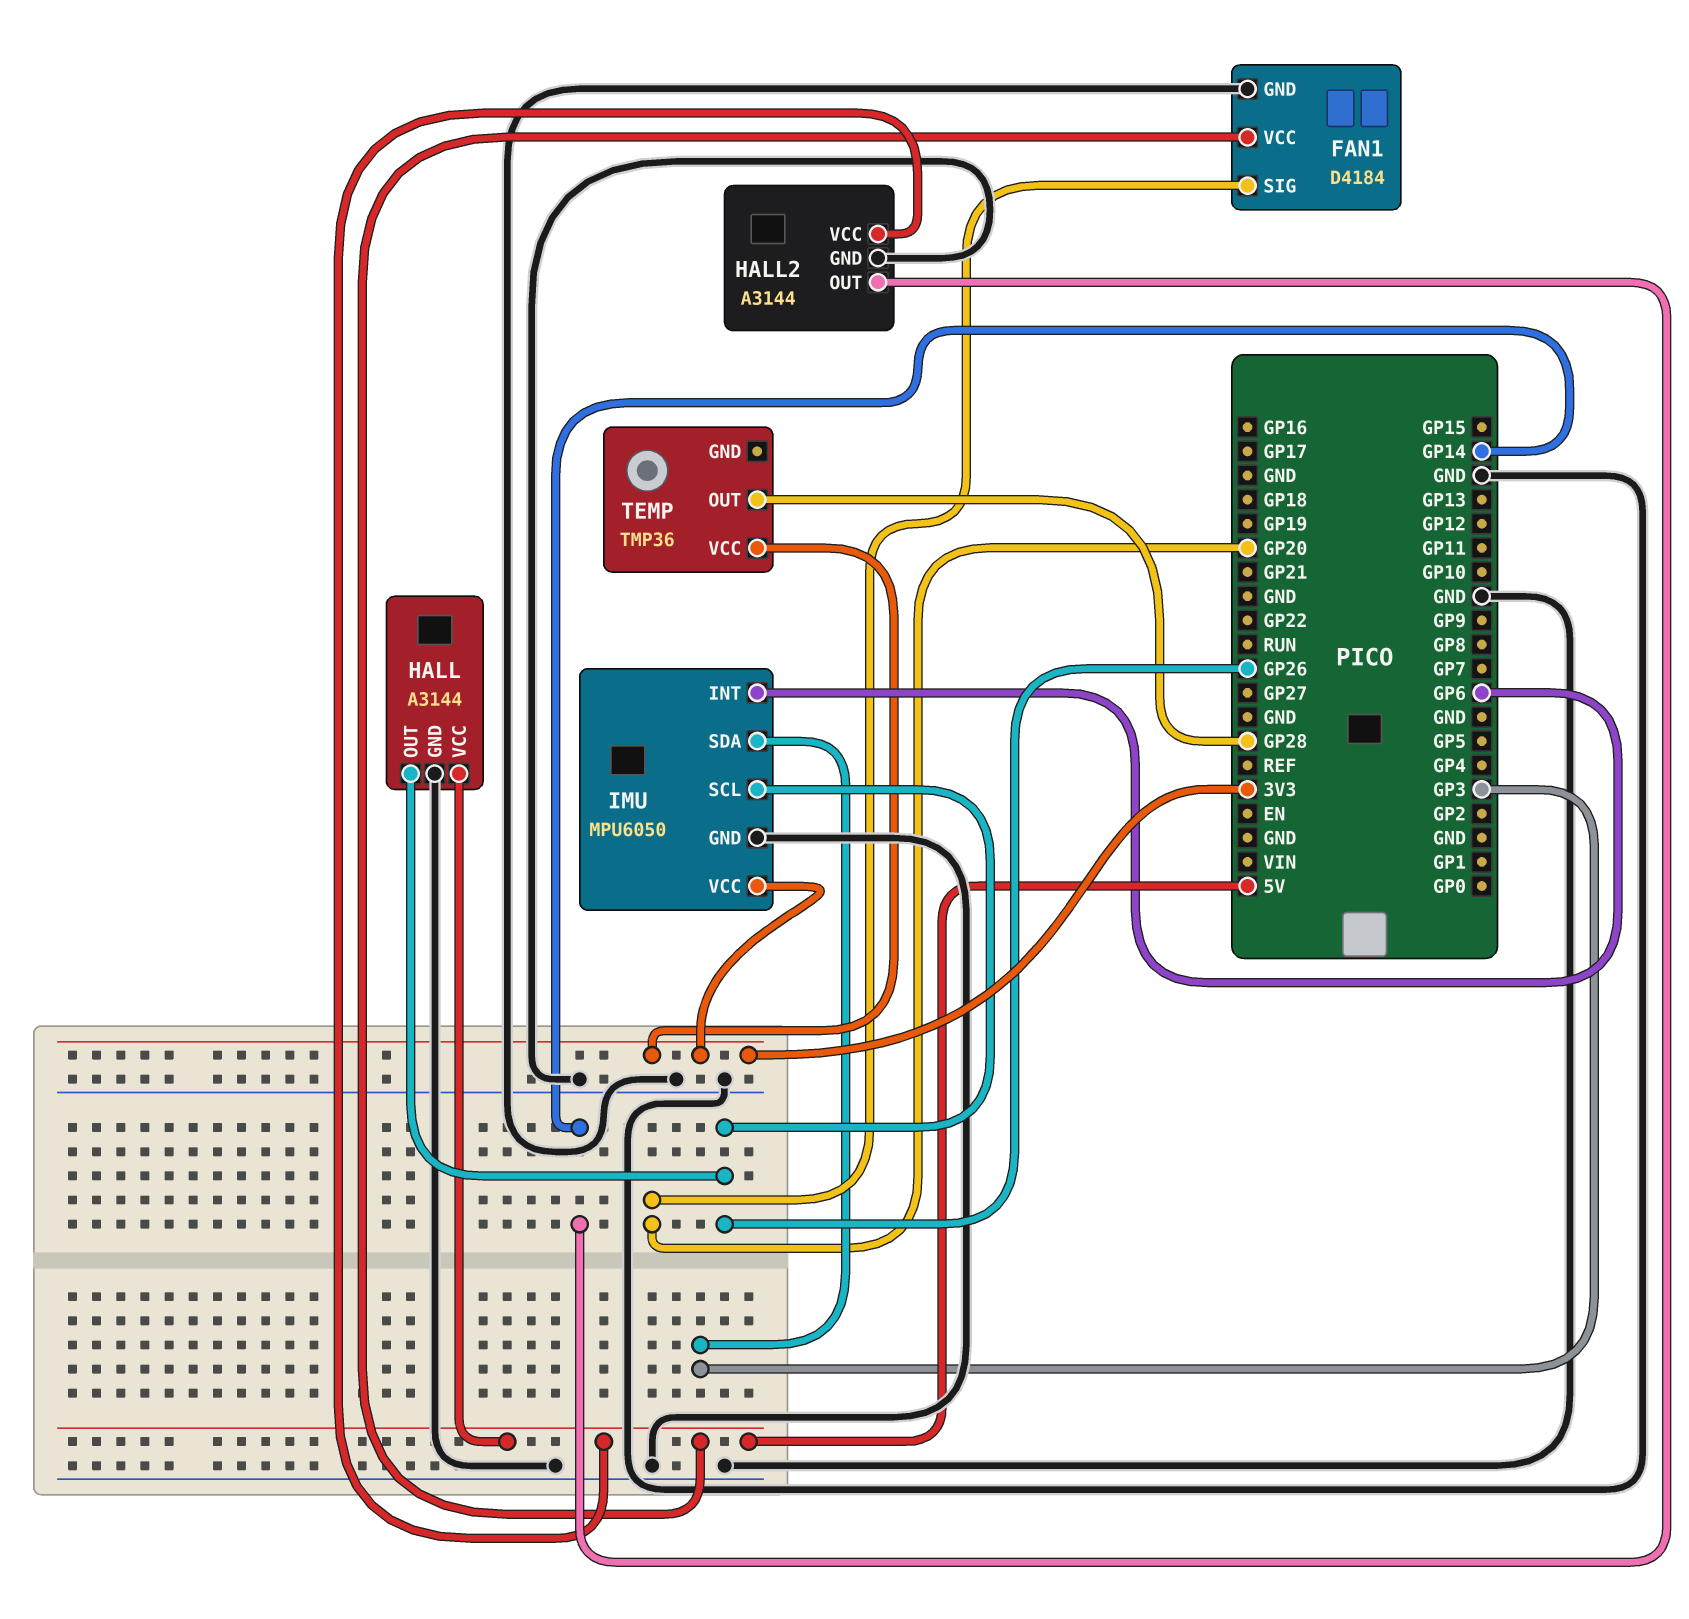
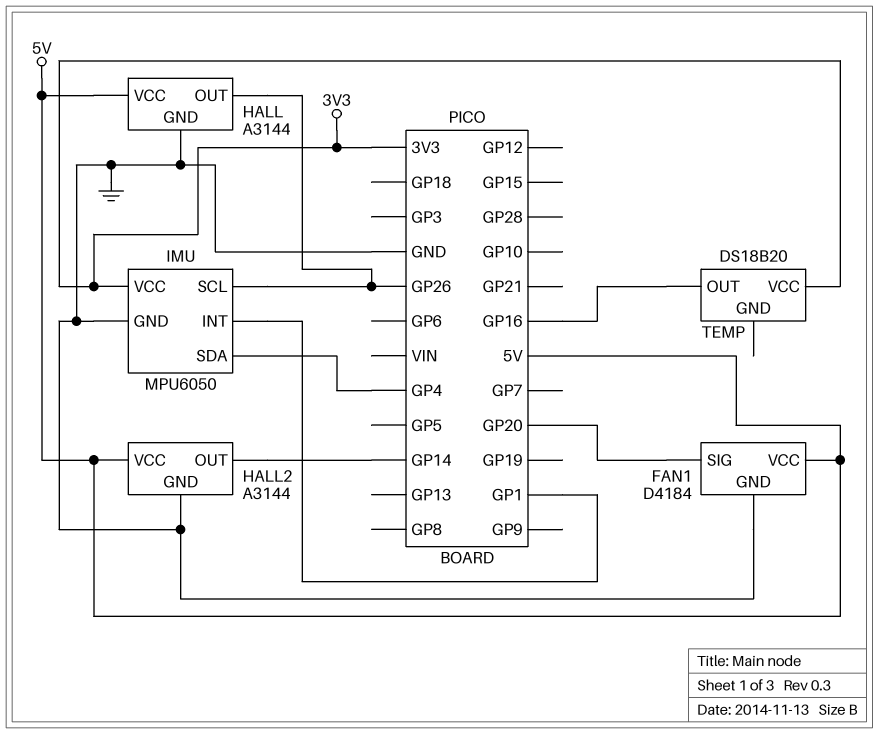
IMU pin INT: GP6 -> GP1
IMU pin SDA: GP3 -> GP4
TEMP: TMP36 -> DS18B20
TEMP pin OUT: GP28 -> GP16

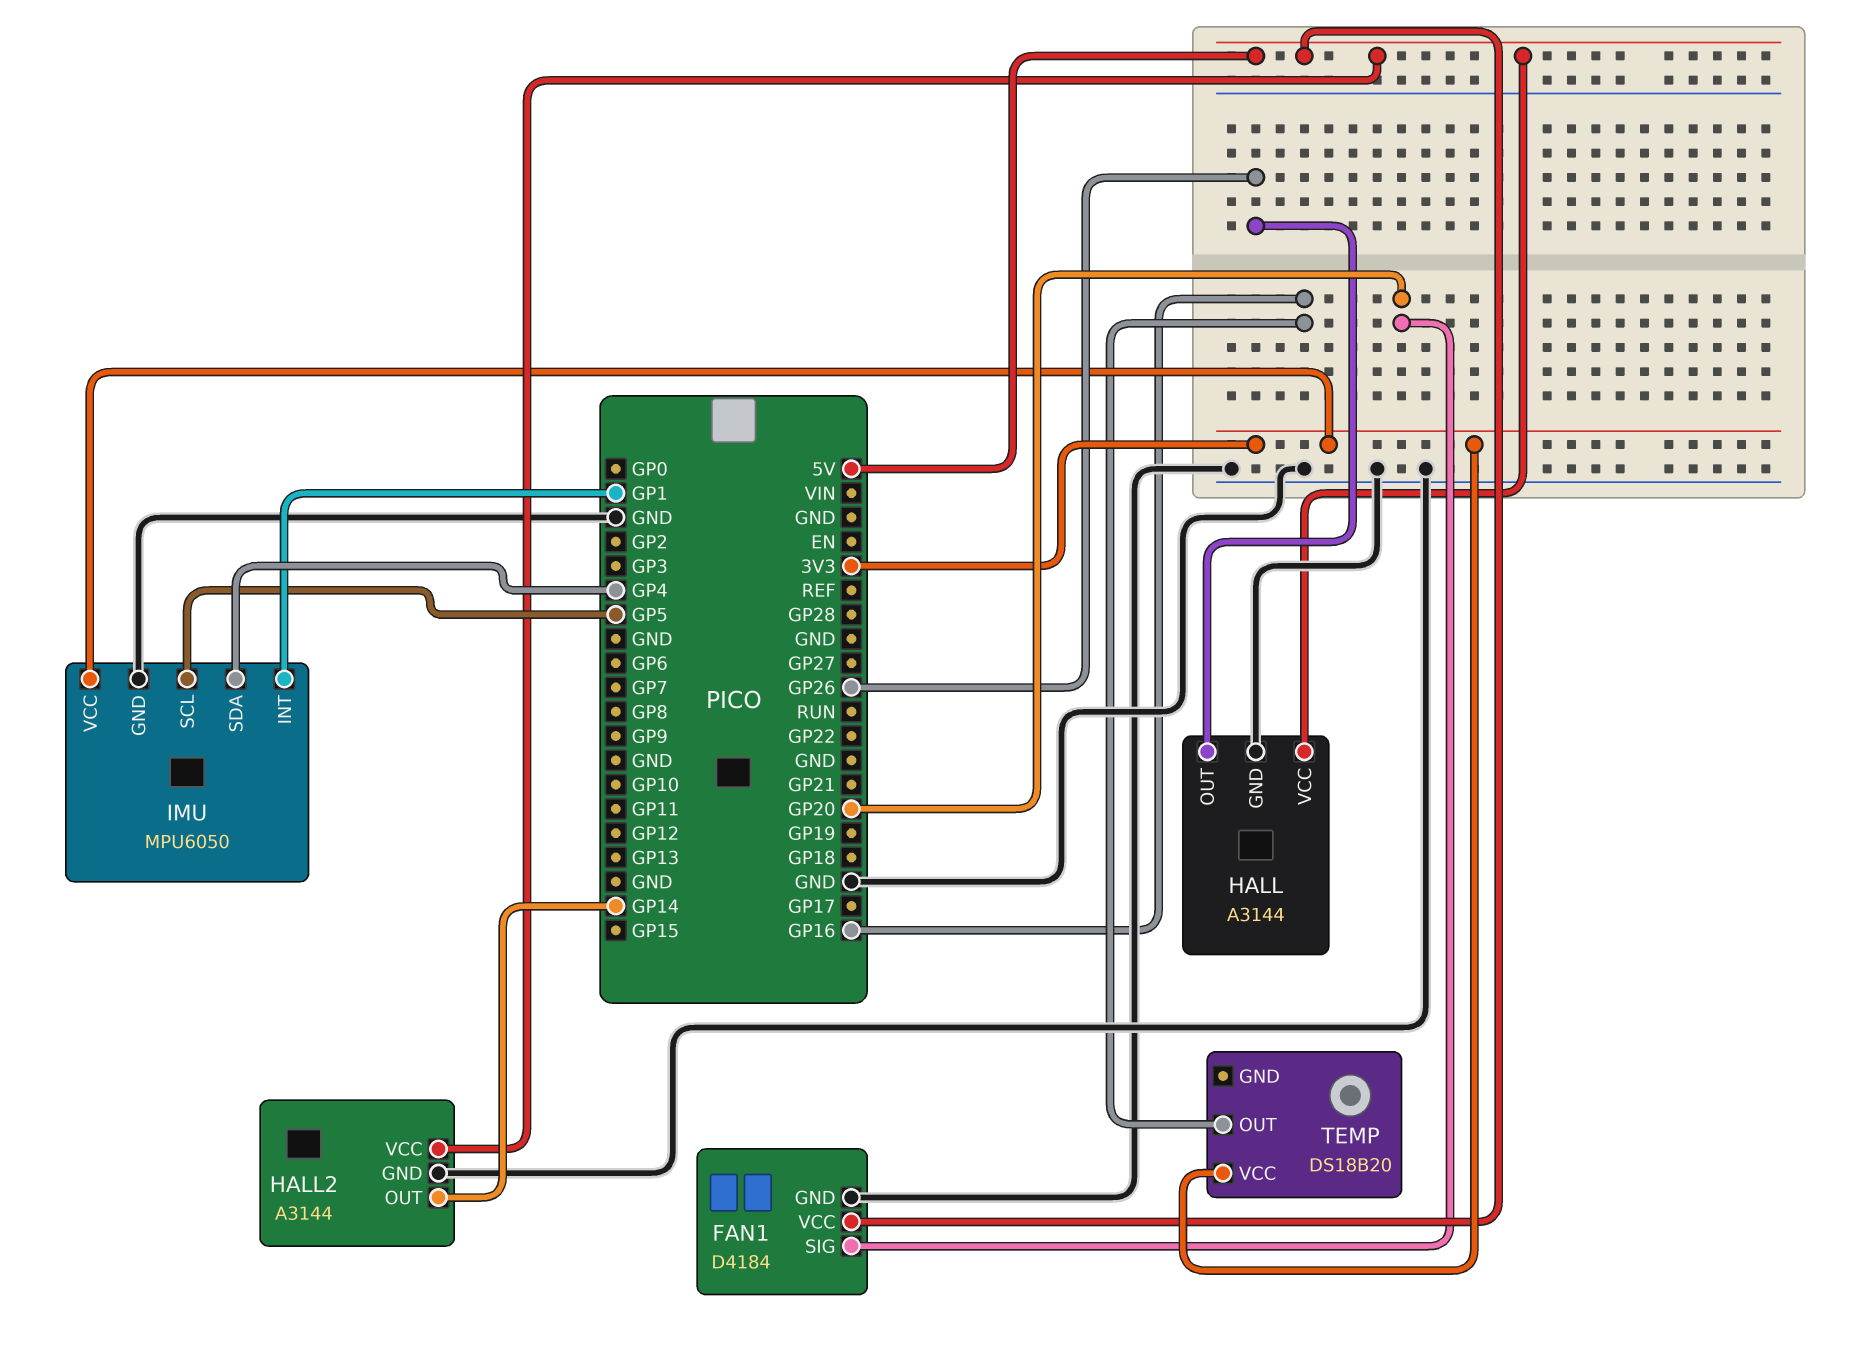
IMU pin SCL: GP26 -> GP5

